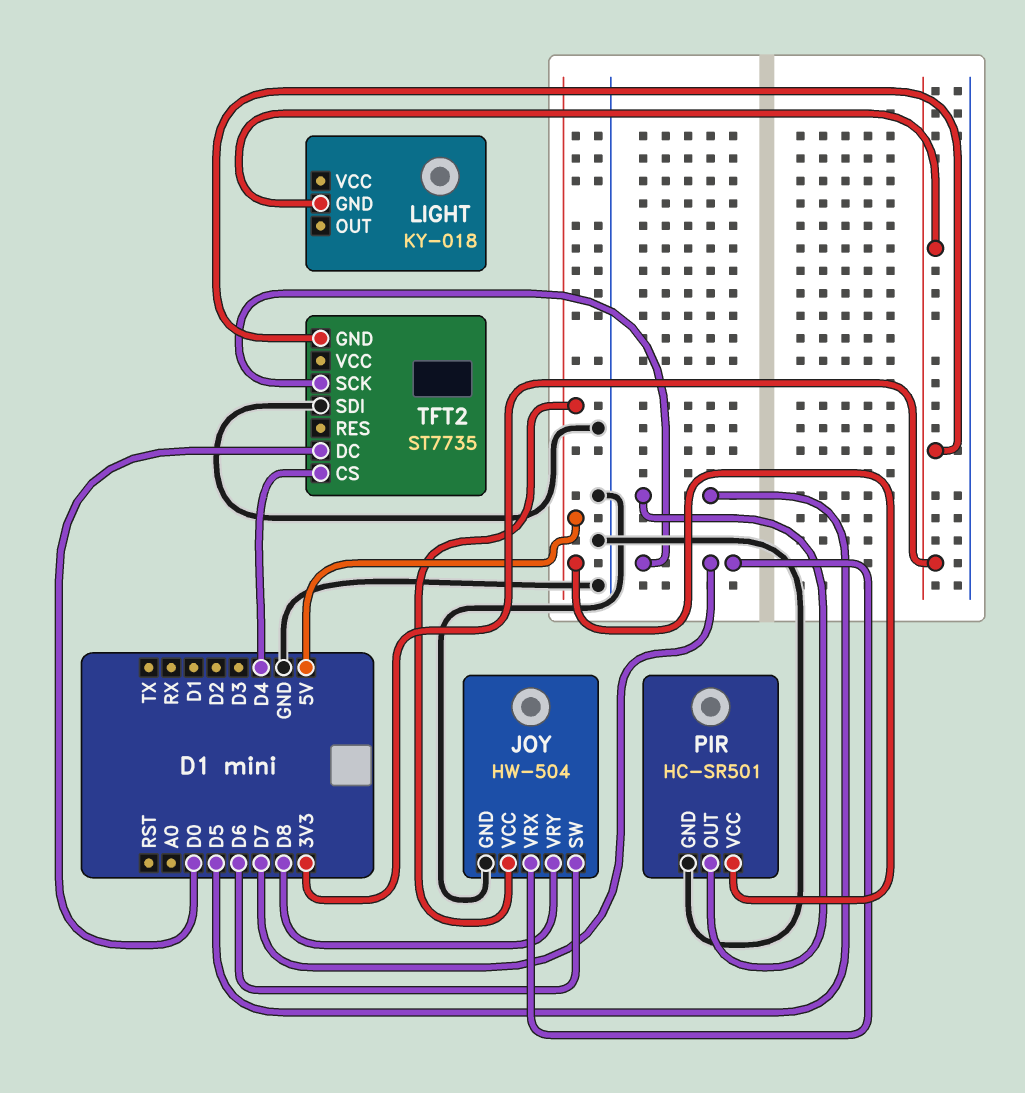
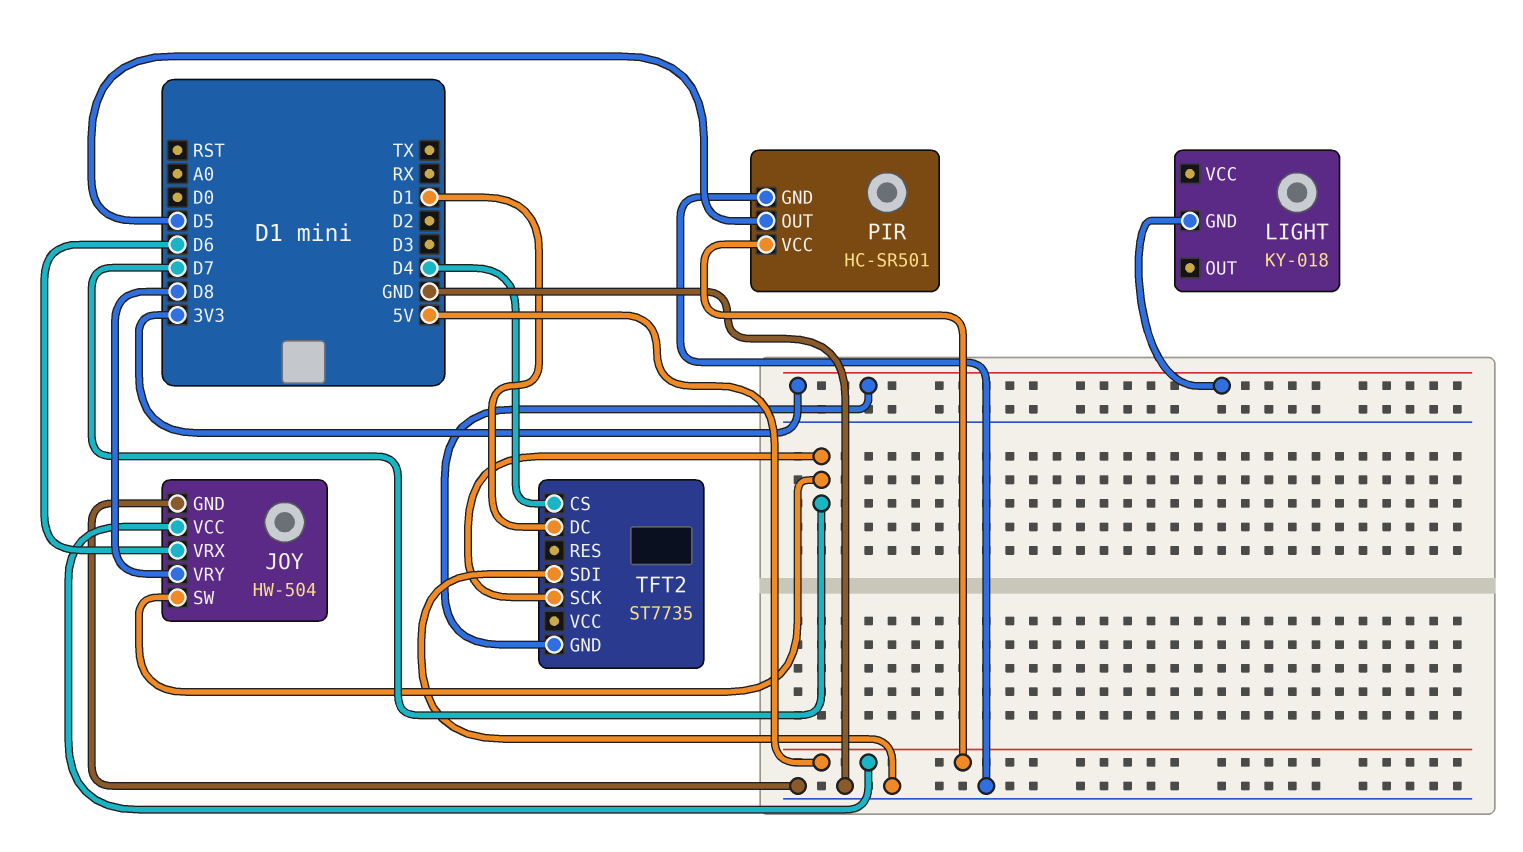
JOY pin SW: D6 -> D7
JOY pin VRX: D7 -> D6
TFT2 pin DC: D0 -> D1

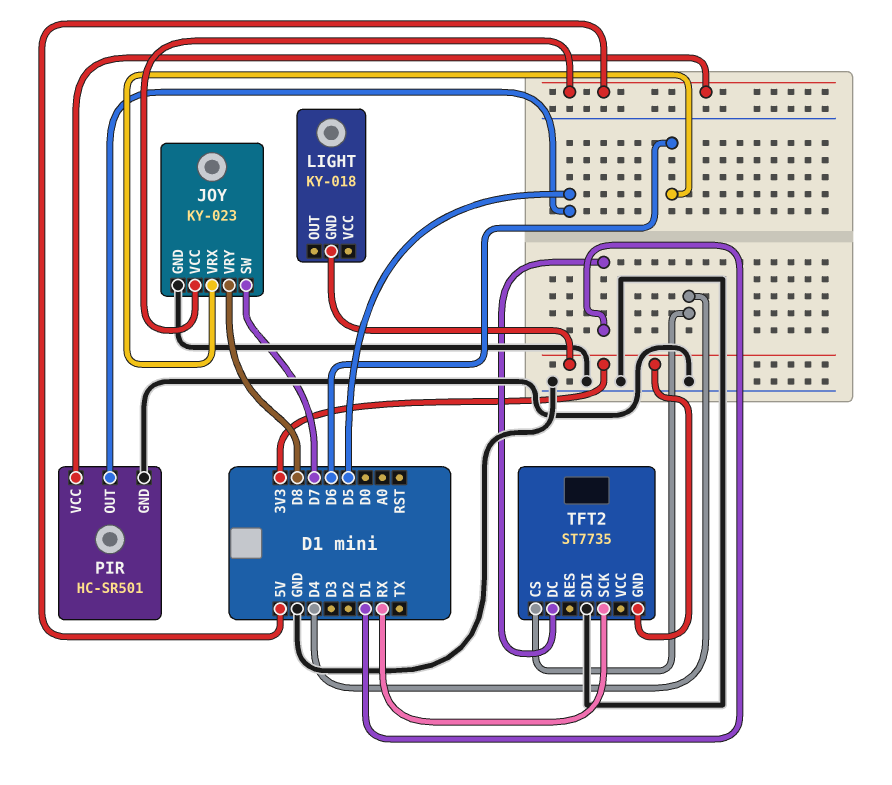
JOY: HW-504 -> KY-023
TFT2 pin SCK: D7 -> RX

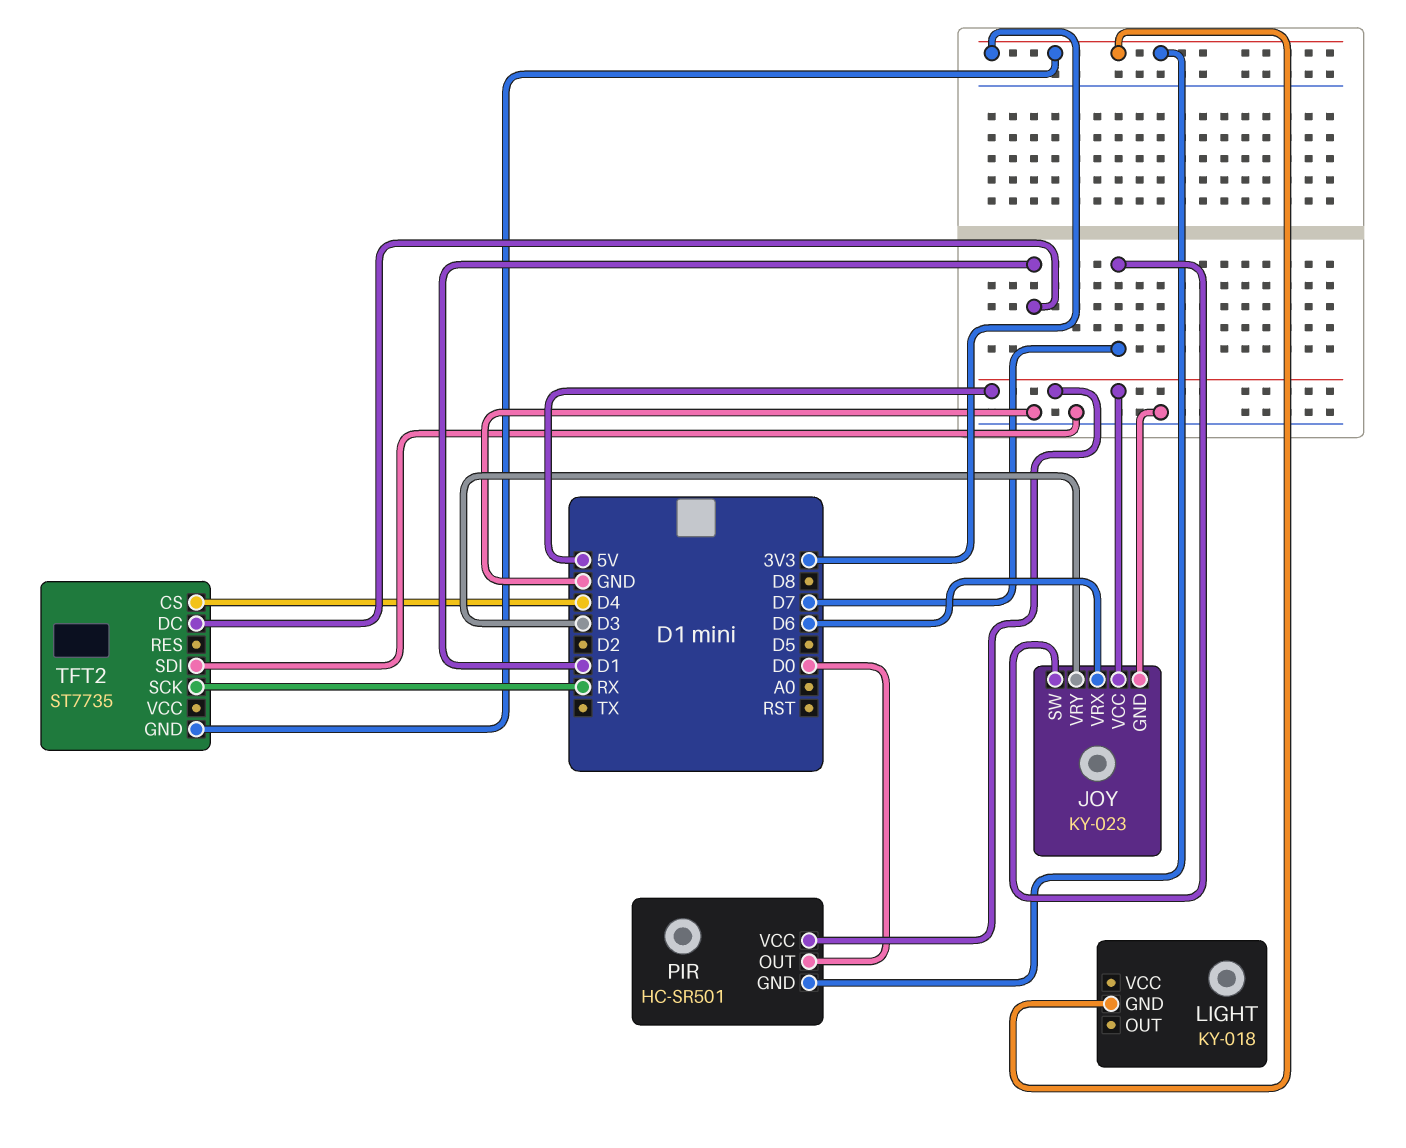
JOY pin VRY: D8 -> D3
PIR pin GND: GND -> 3V3
PIR pin OUT: D5 -> D0

